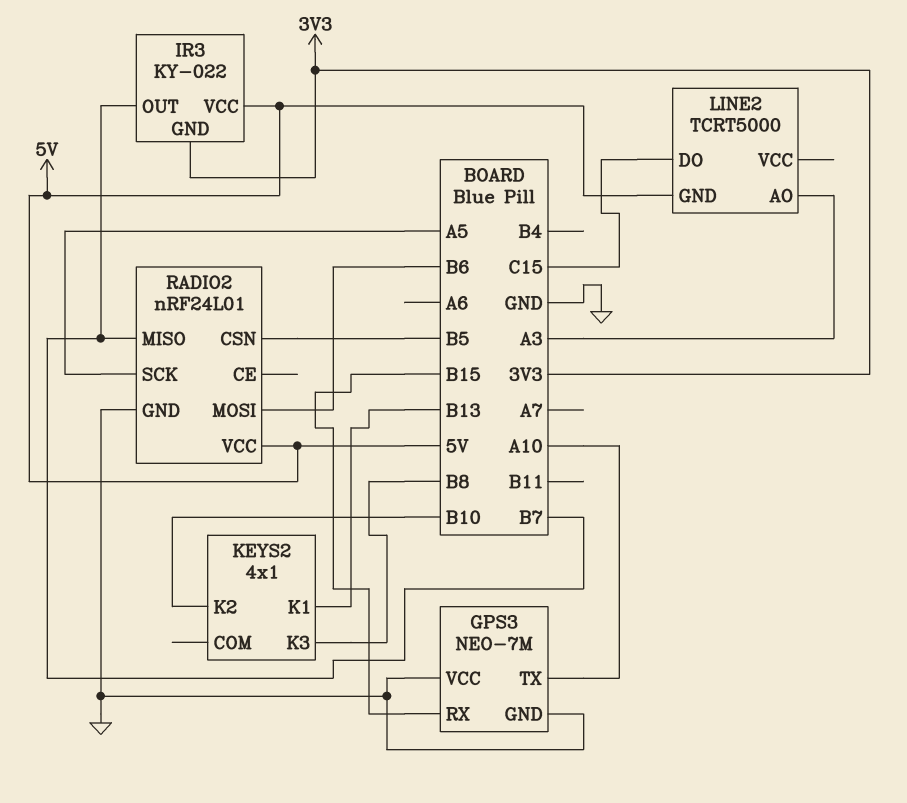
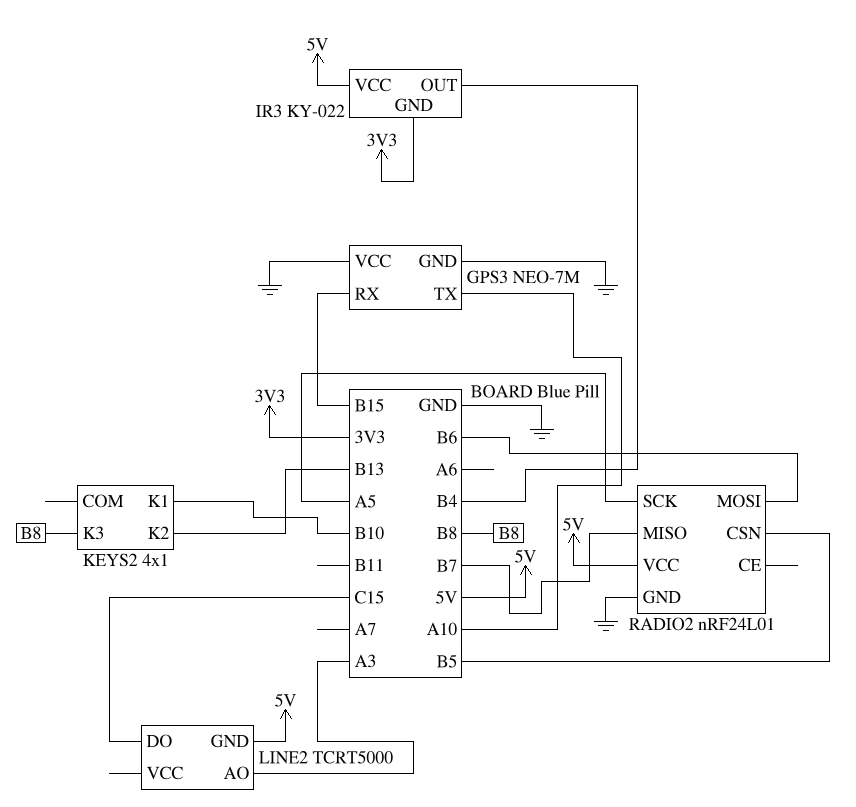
IR3 pin OUT: B7 -> B4
KEYS2 pin K1: B13 -> B10
KEYS2 pin K2: B10 -> B13

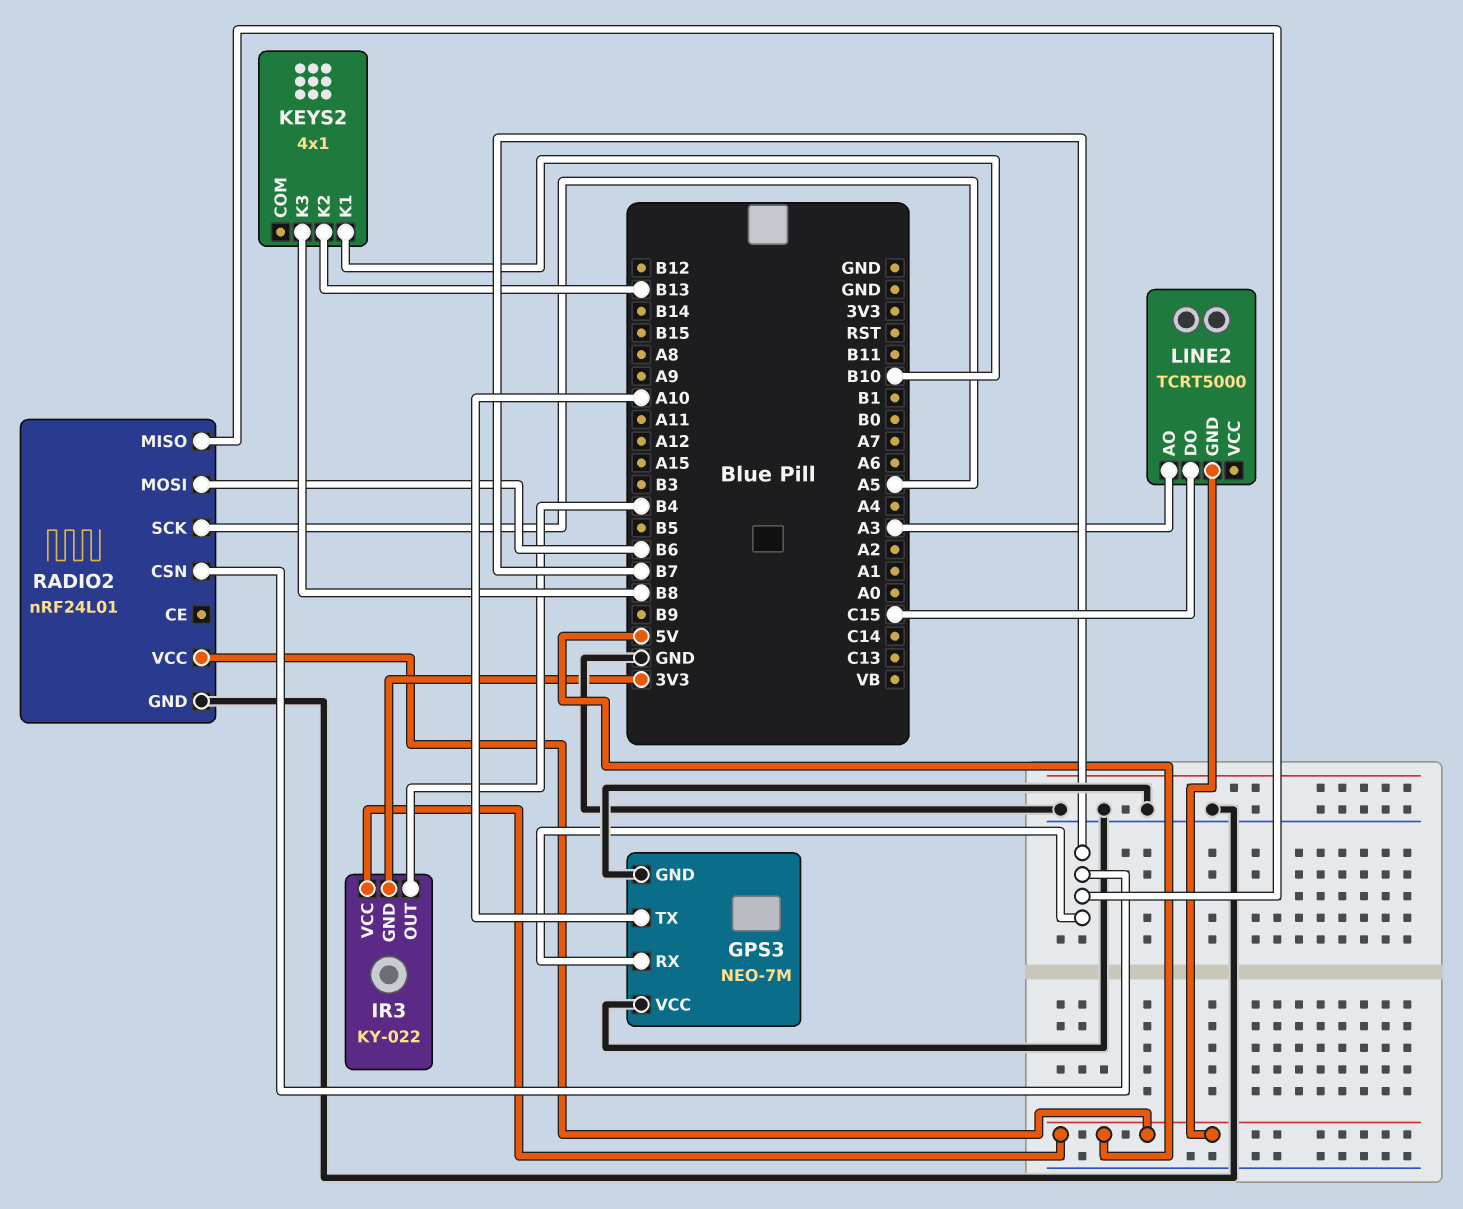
GPS3 pin RX: B15 -> B7
RADIO2 pin CSN: B5 -> B7

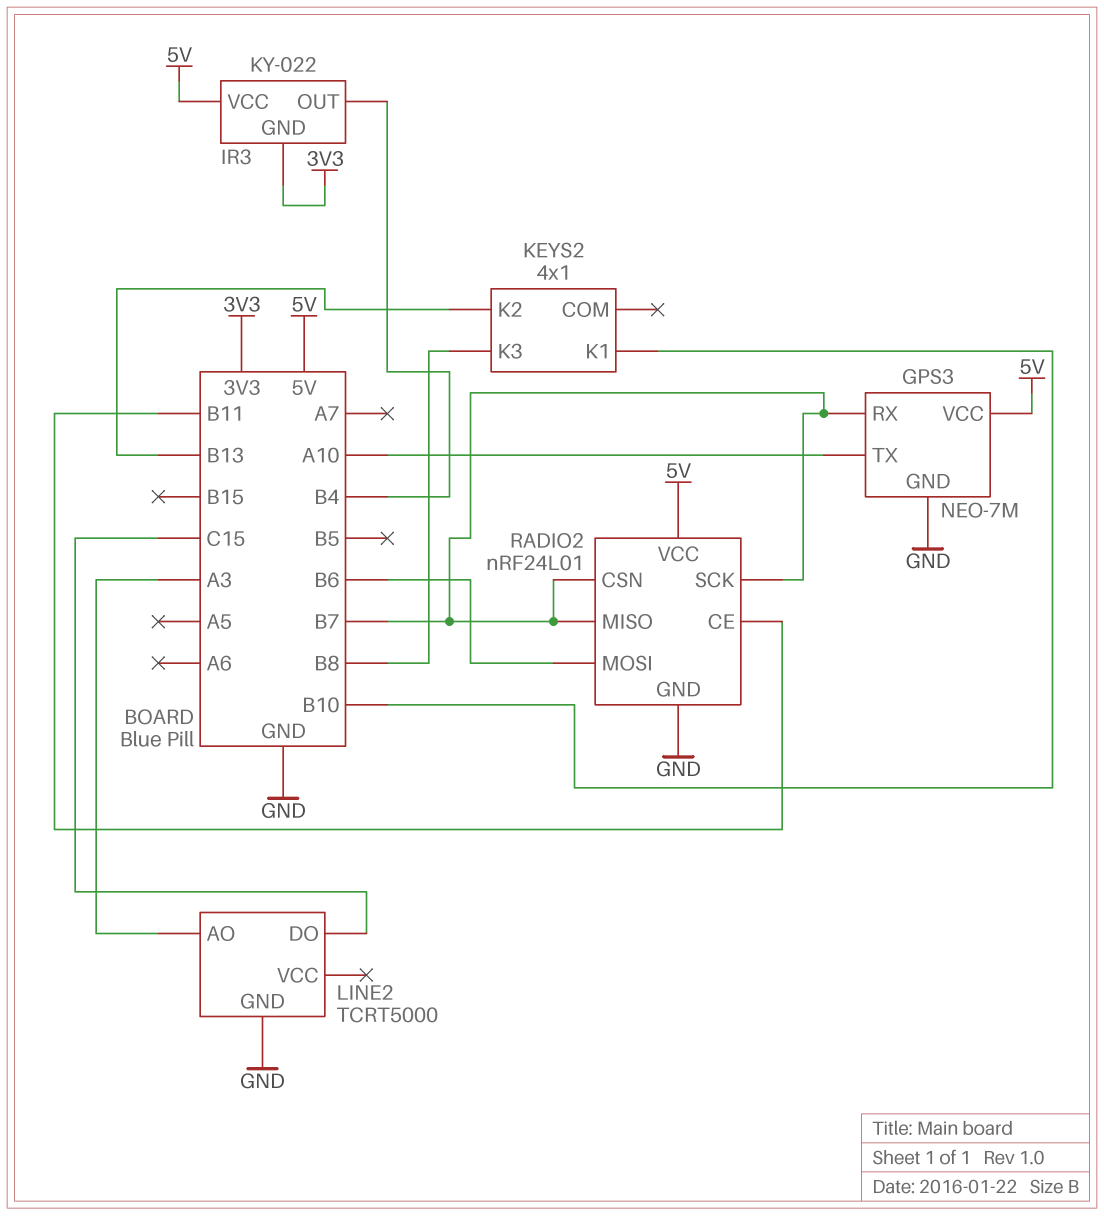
GPS3 pin VCC: GND -> 5V
LINE2 pin GND: 5V -> GND
RADIO2 pin CE: none -> B11
RADIO2 pin SCK: A5 -> B7

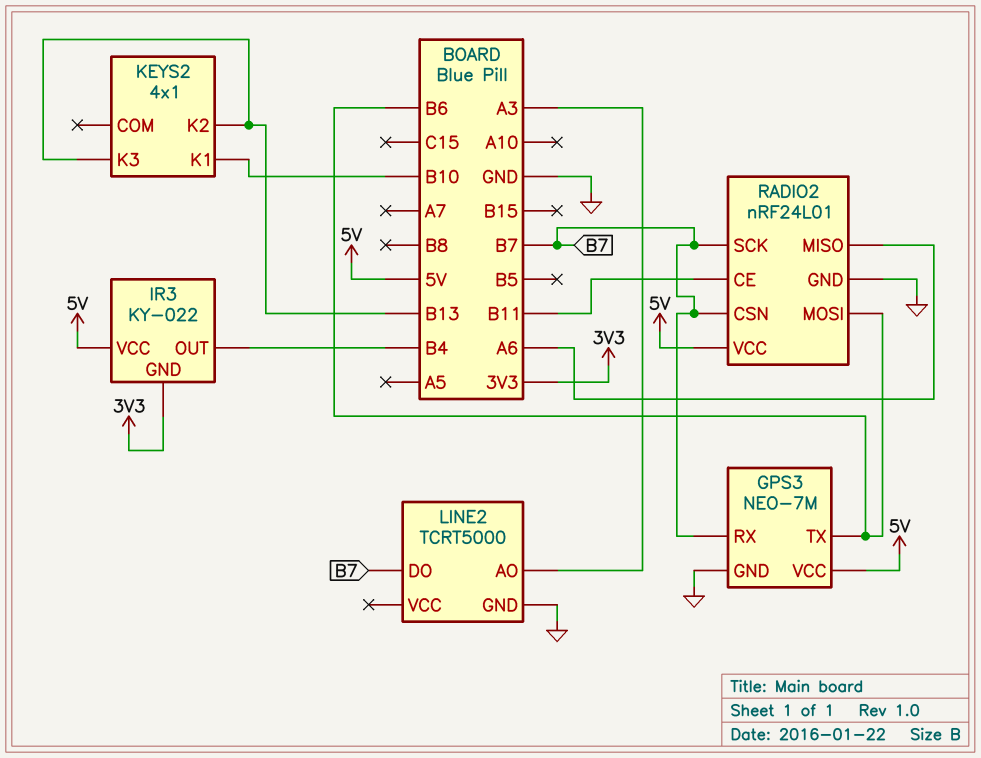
GPS3 pin TX: A10 -> B6
KEYS2 pin K3: B8 -> B13
LINE2 pin DO: C15 -> B7
RADIO2 pin MISO: B7 -> A6

